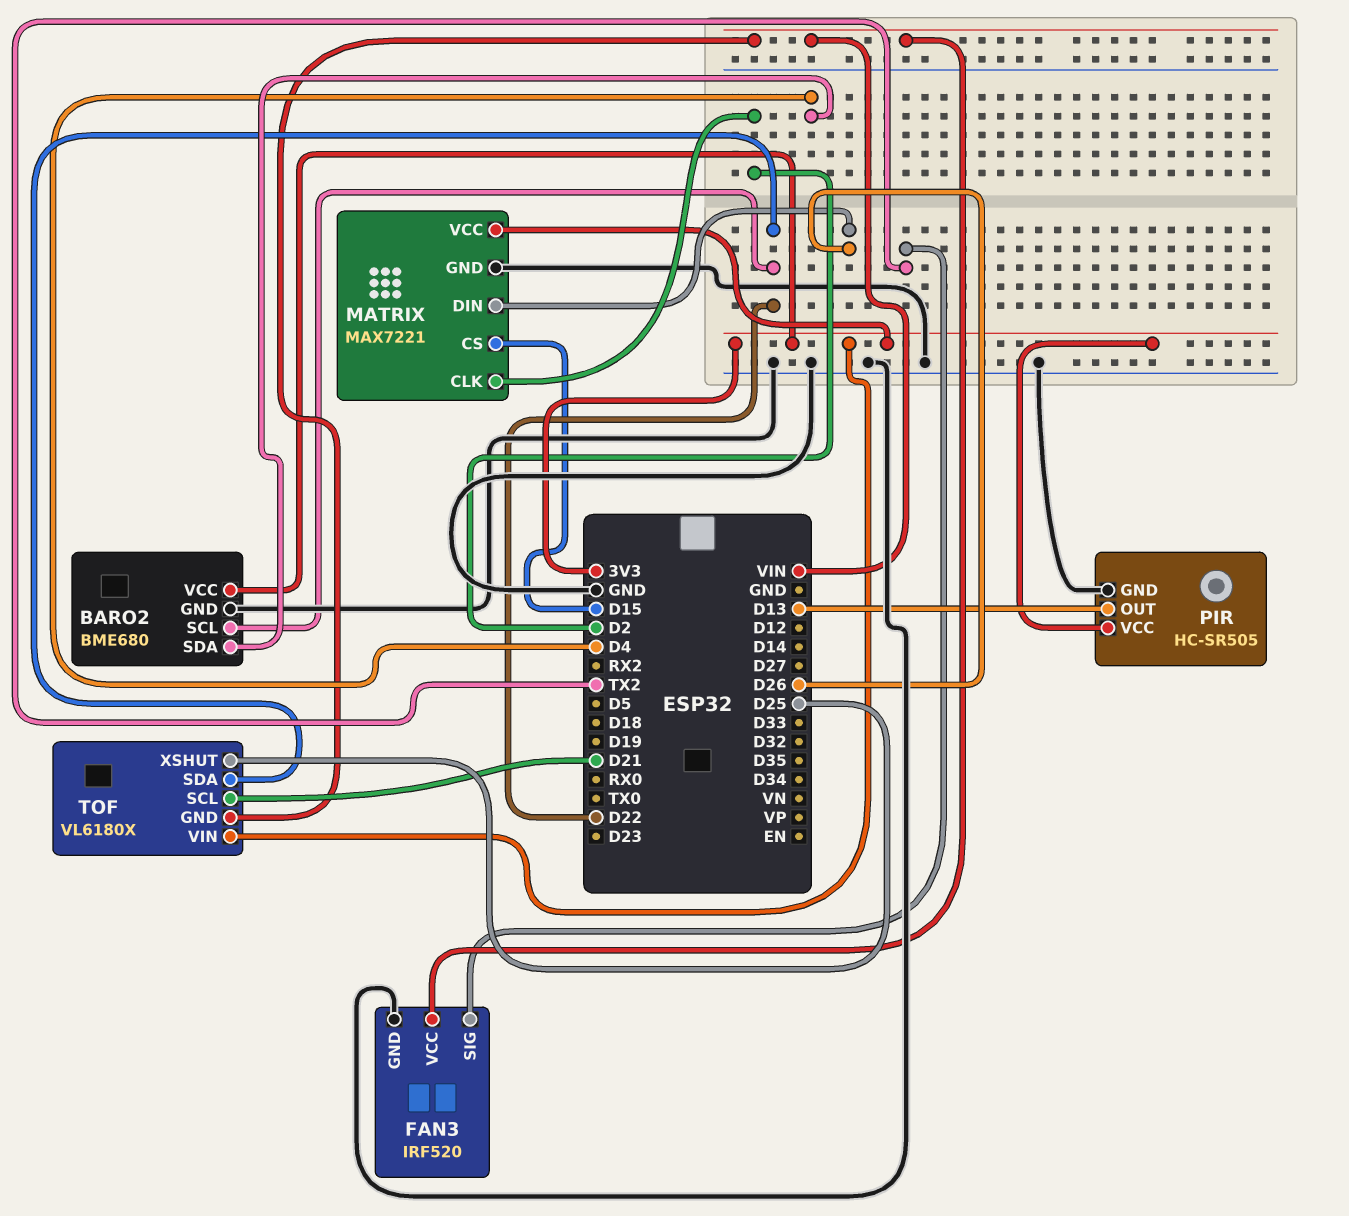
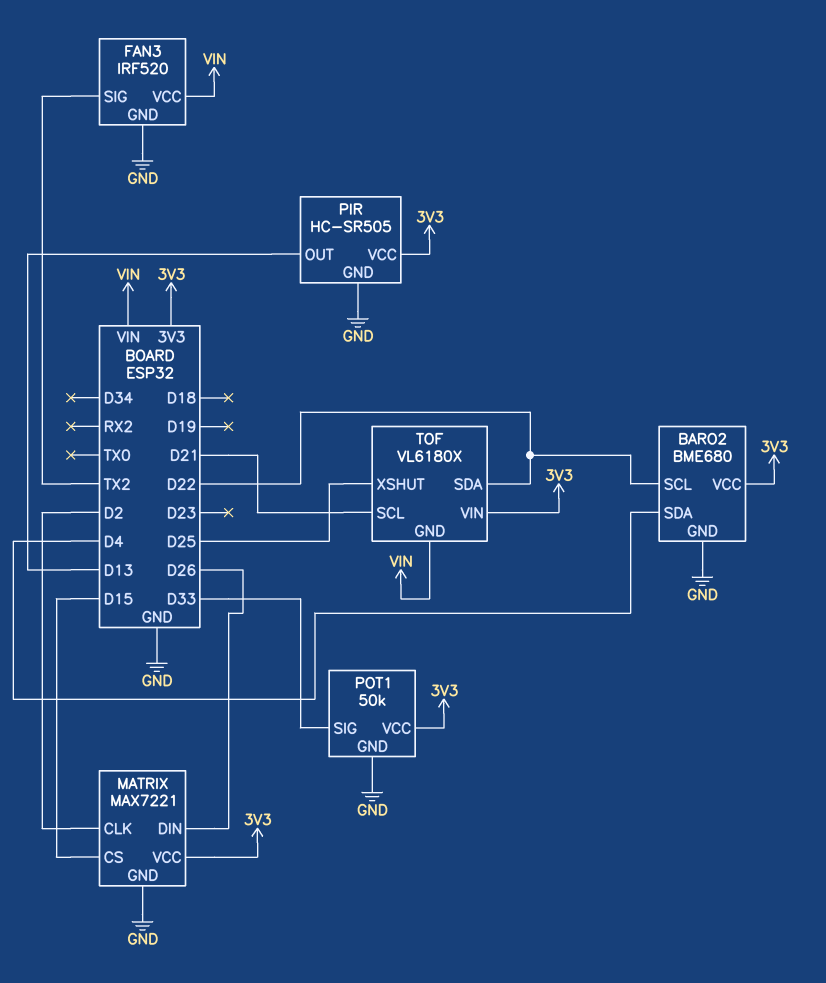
POT1: none -> 50k
POT1 pin GND: none -> GND
POT1 pin SIG: none -> D33
POT1 pin VCC: none -> 3V3

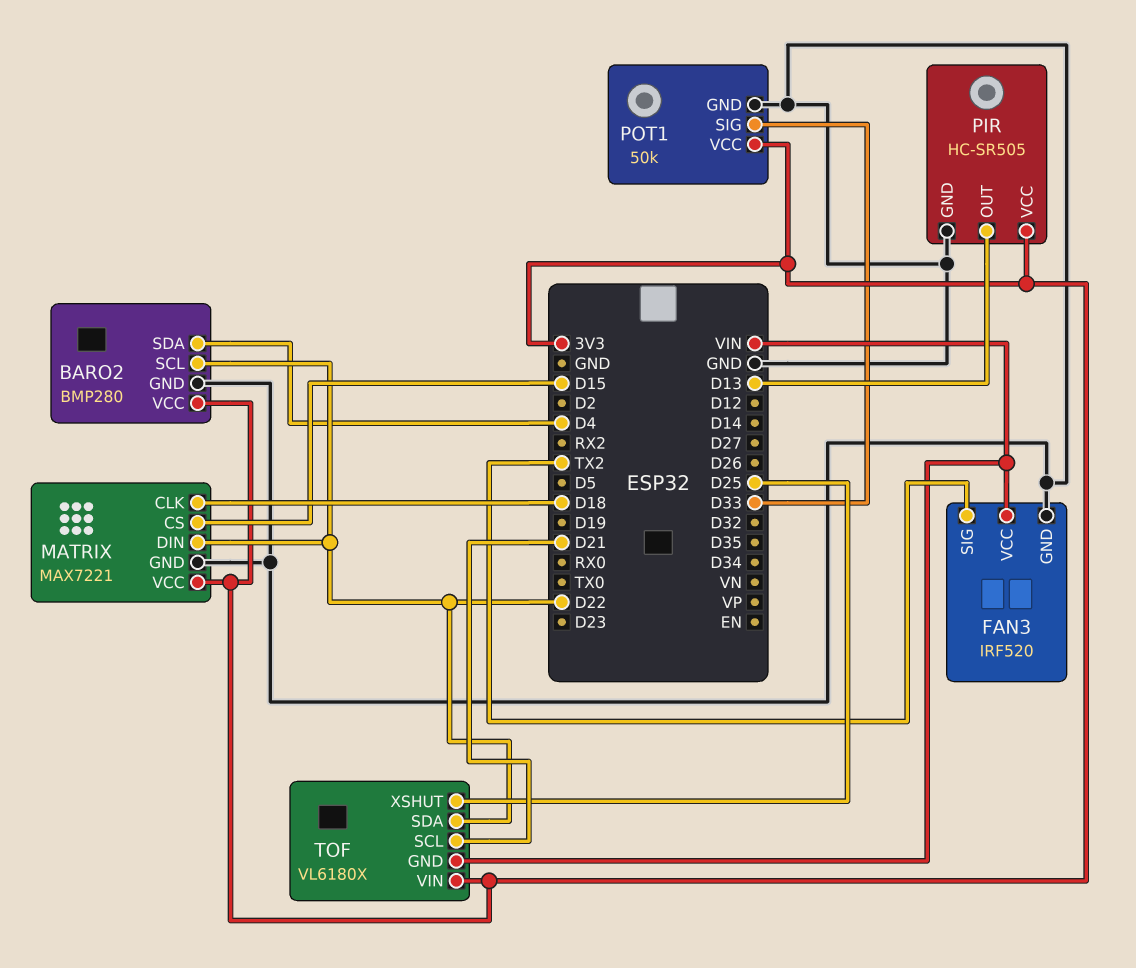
BARO2: BME680 -> BMP280
MATRIX pin CLK: D2 -> D18
MATRIX pin DIN: D26 -> D22

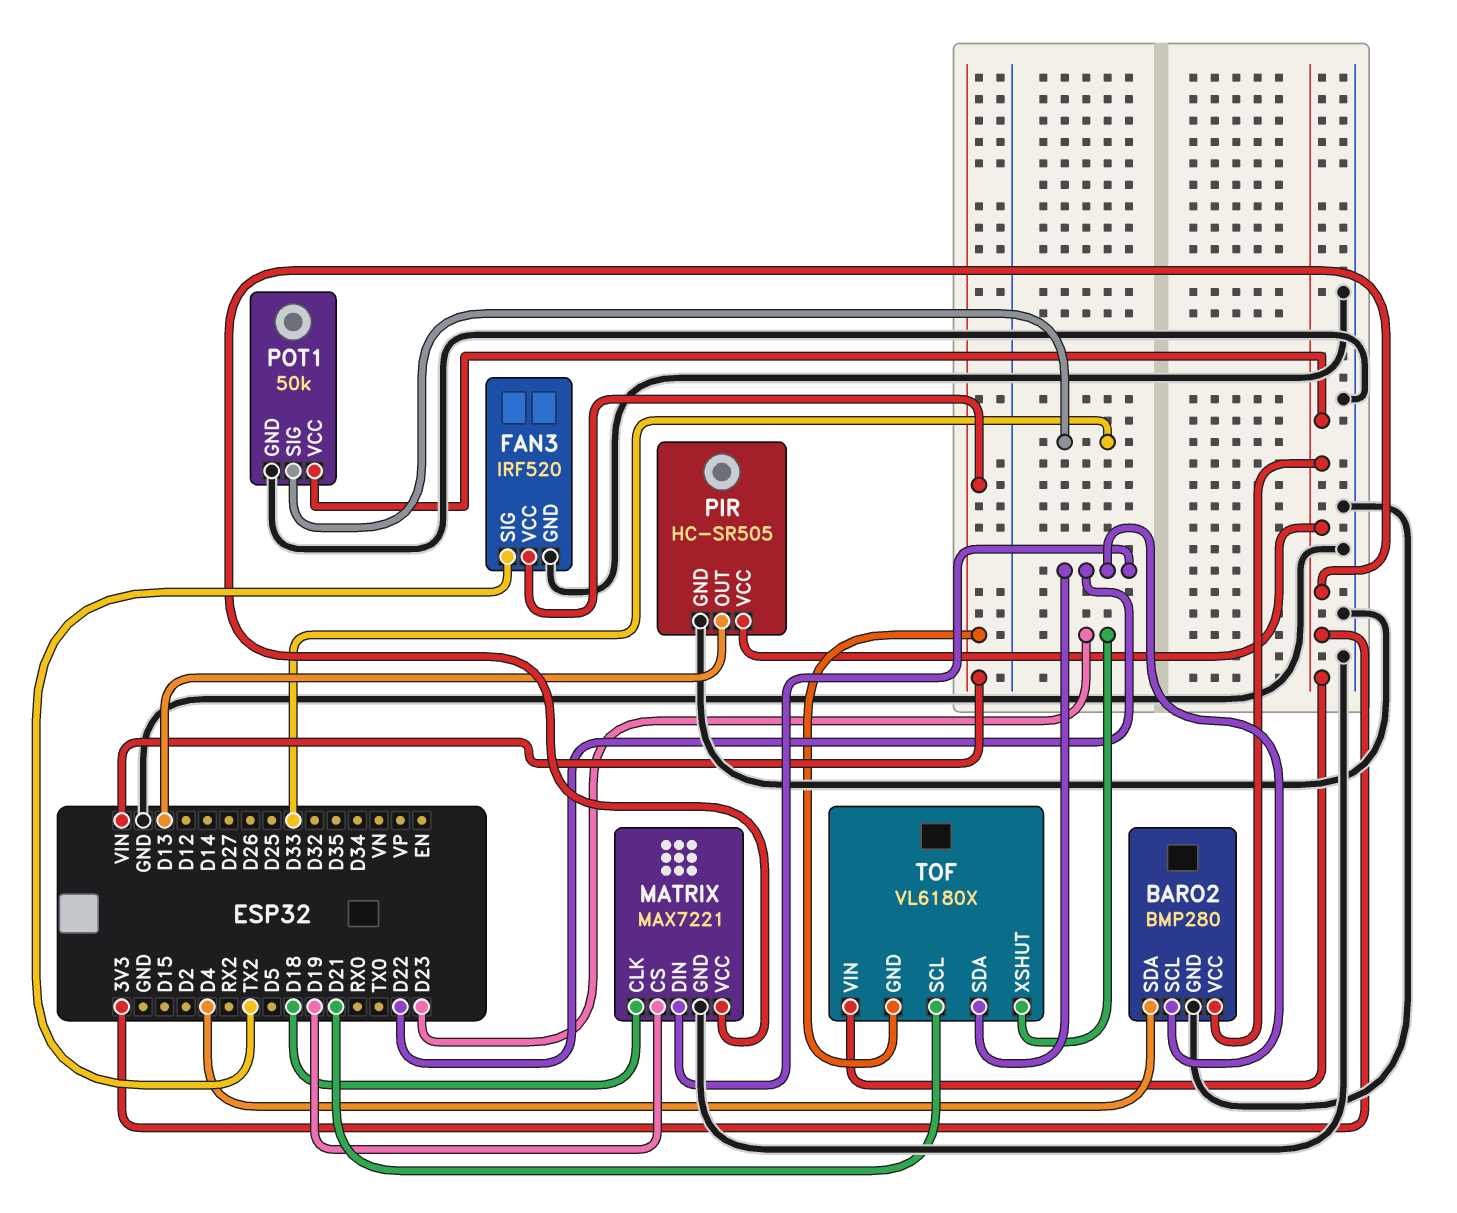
MATRIX pin CS: D15 -> D19
TOF pin XSHUT: D25 -> D23

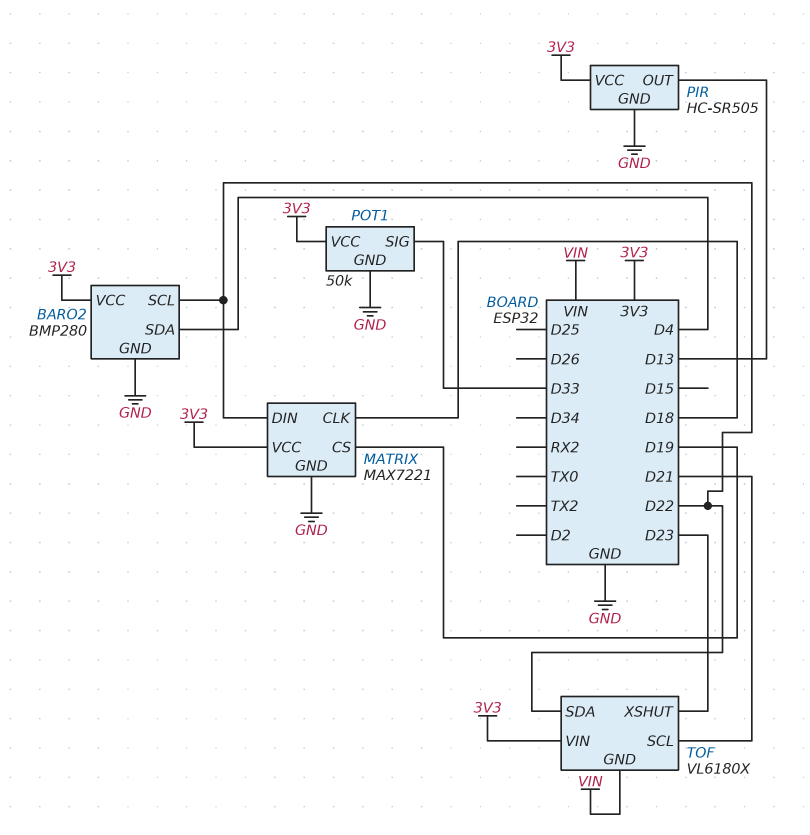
FAN3: IRF520 -> none
FAN3 pin GND: GND -> none
FAN3 pin SIG: TX2 -> none
FAN3 pin VCC: VIN -> none

